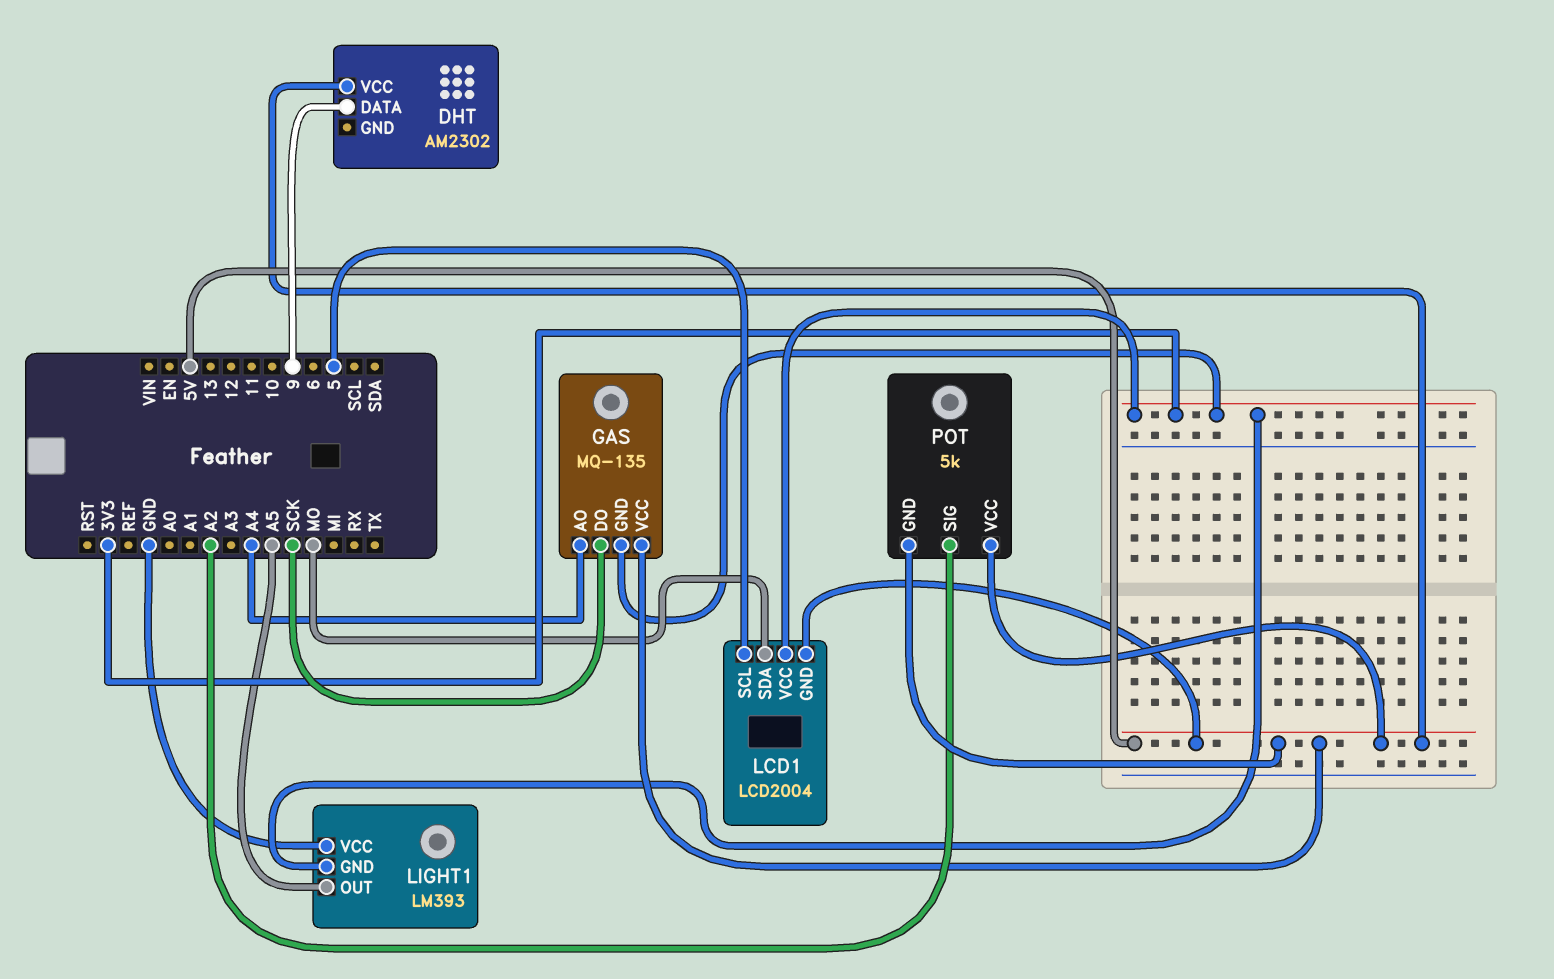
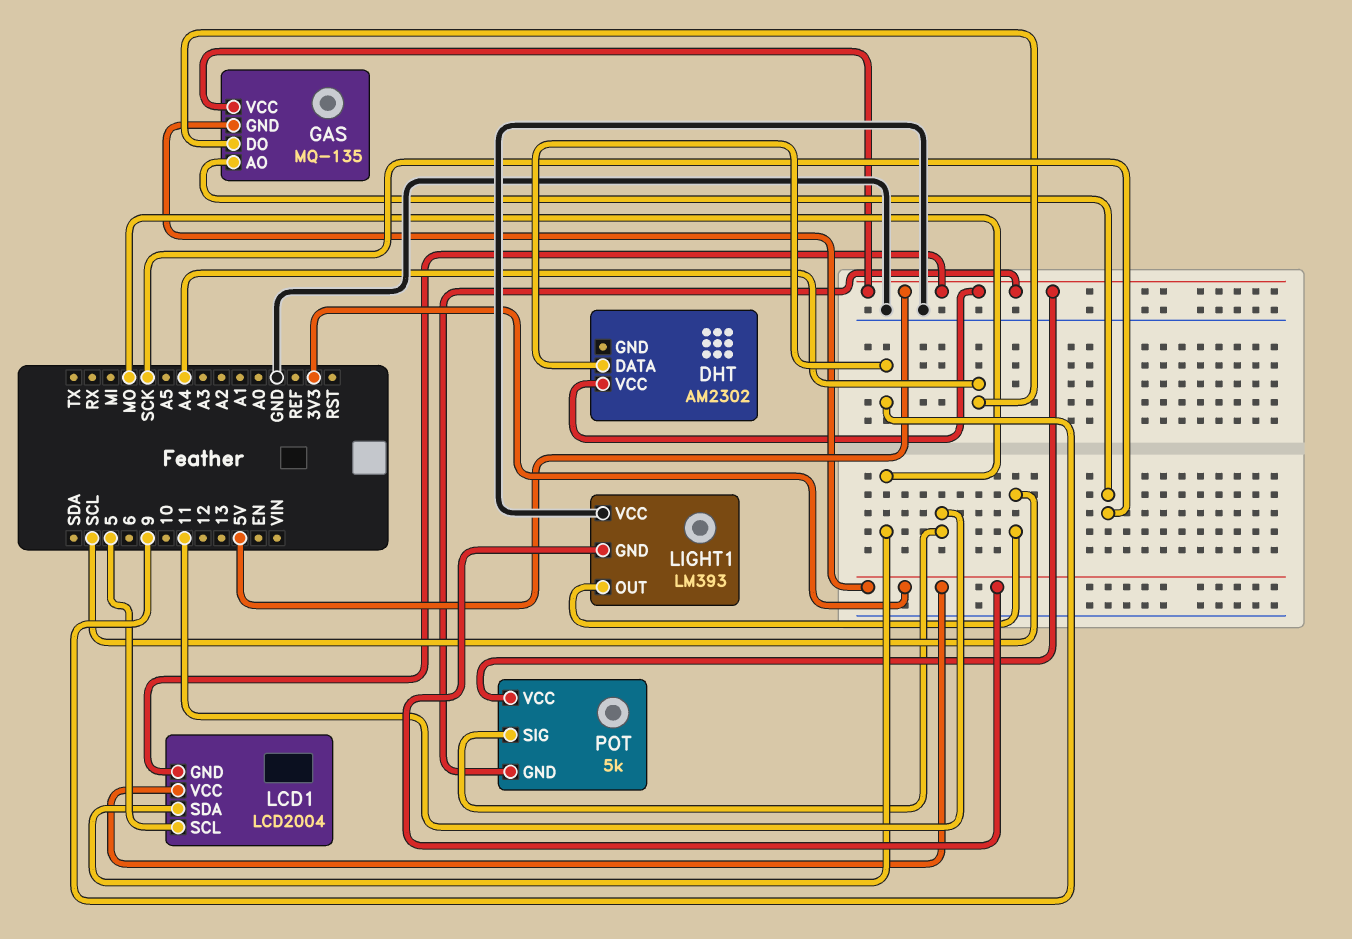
GAS pin AO: A4 -> SCK
GAS pin DO: SCK -> A4
LIGHT1 pin OUT: A5 -> SCL
POT pin SIG: A2 -> 11

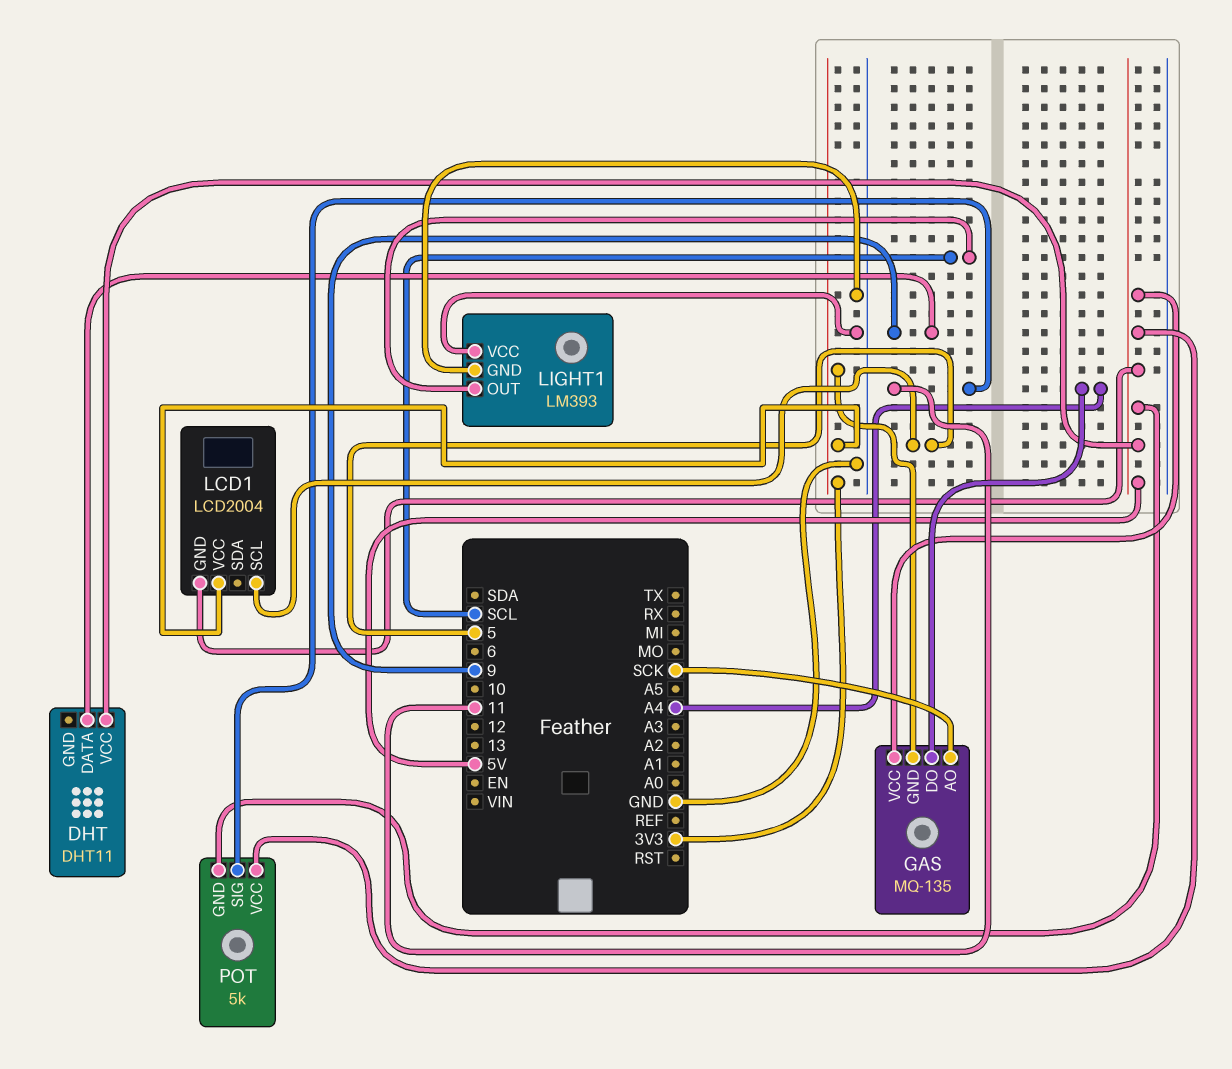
DHT: AM2302 -> DHT11
LCD1 pin SDA: MO -> none
LIGHT1 pin GND: 3V3 -> GND

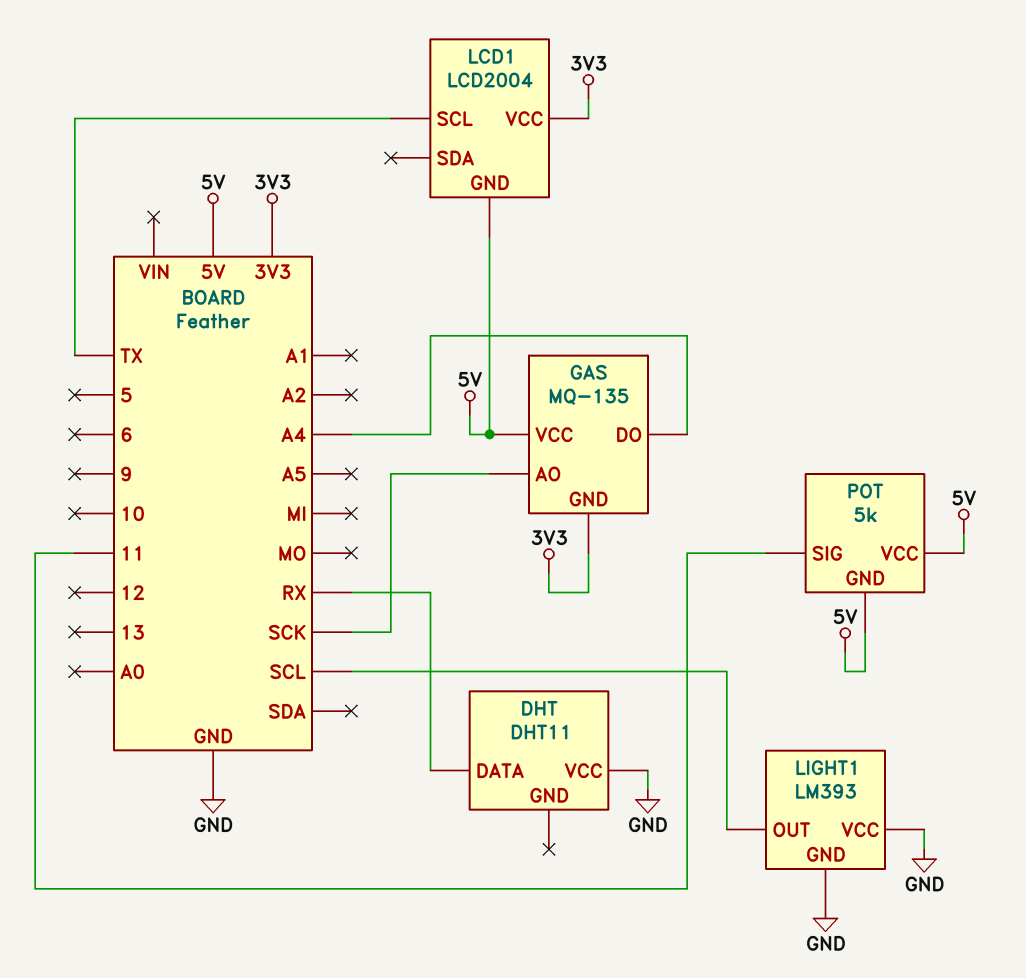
DHT pin DATA: 9 -> RX
DHT pin VCC: 5V -> GND
LCD1 pin SCL: 5 -> TX

